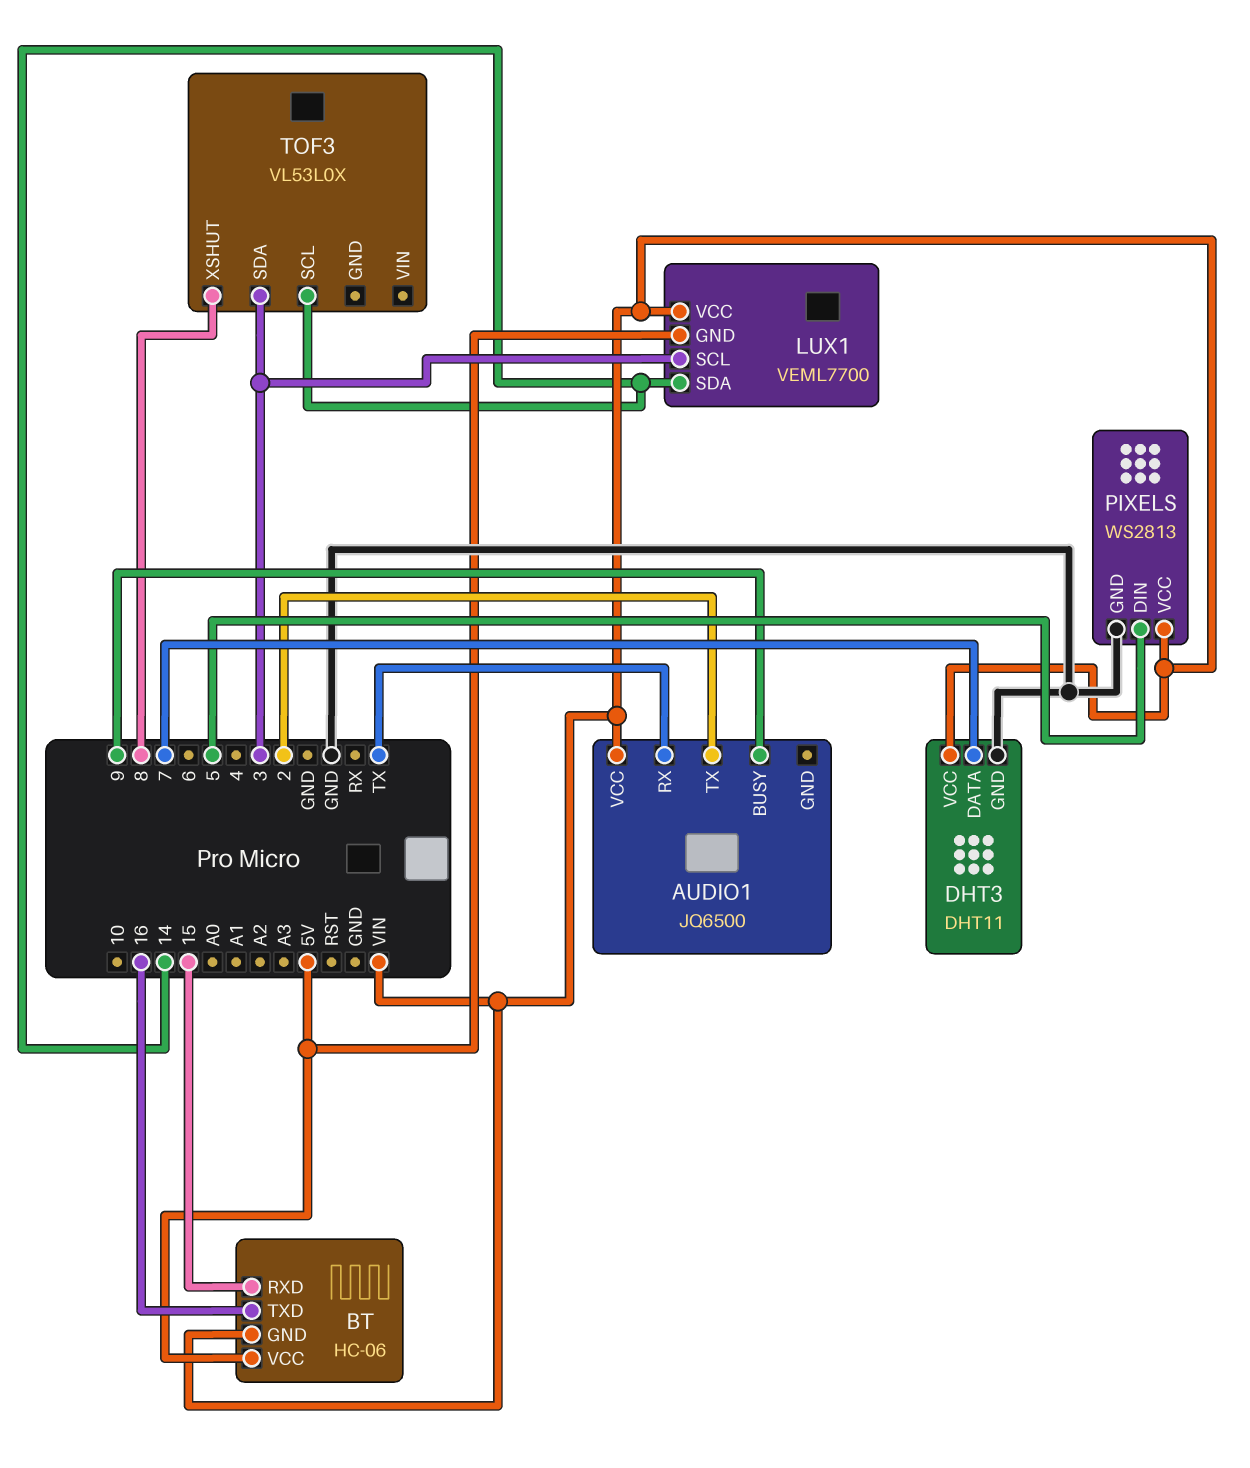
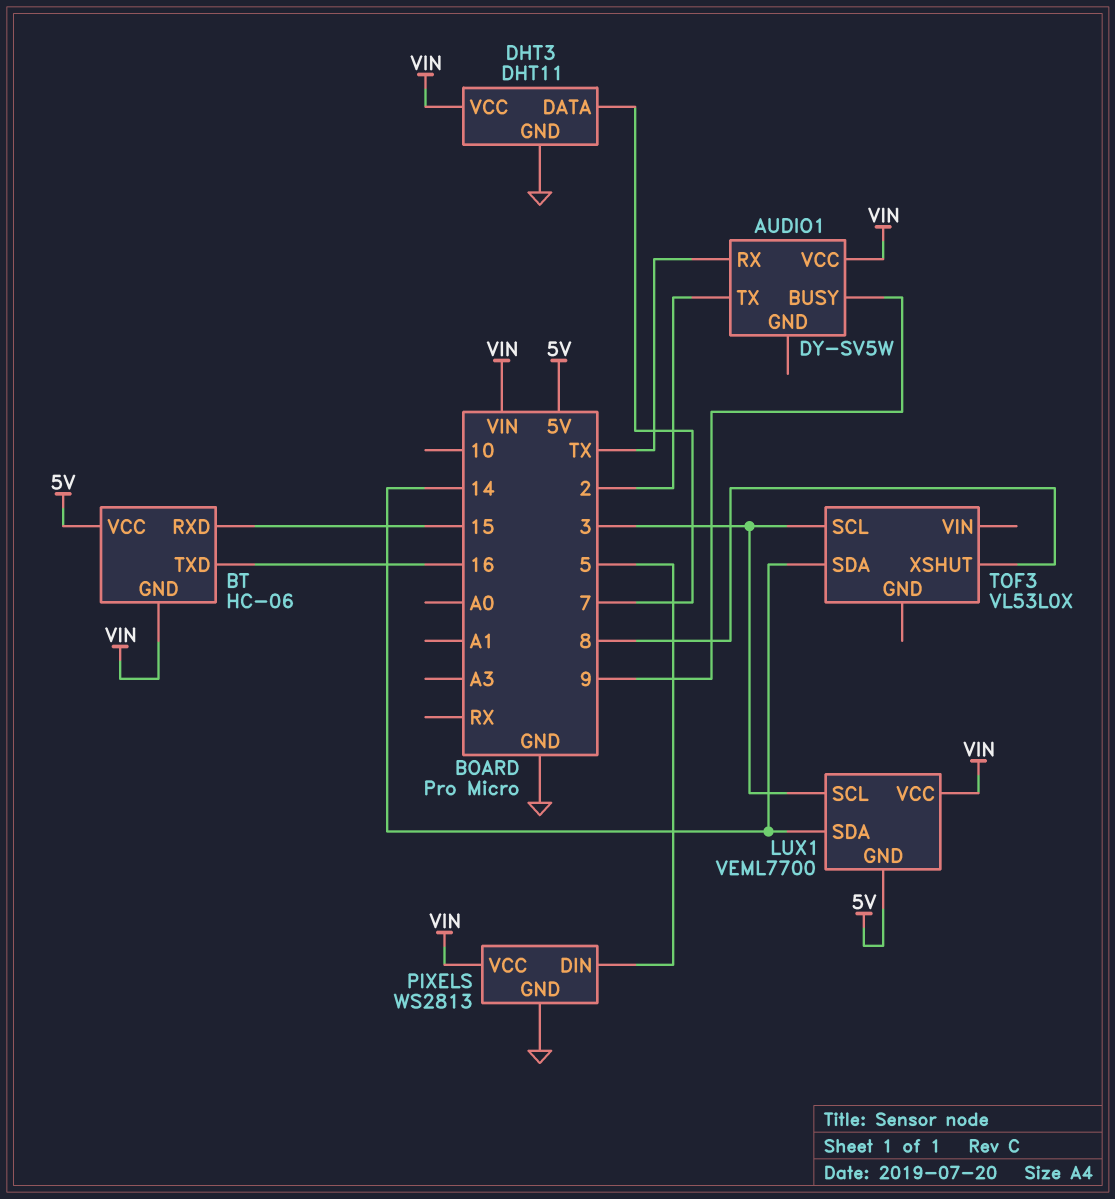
AUDIO1: JQ6500 -> DY-SV5W
TOF3 pin SCL: 14 -> 3
TOF3 pin SDA: 3 -> 14

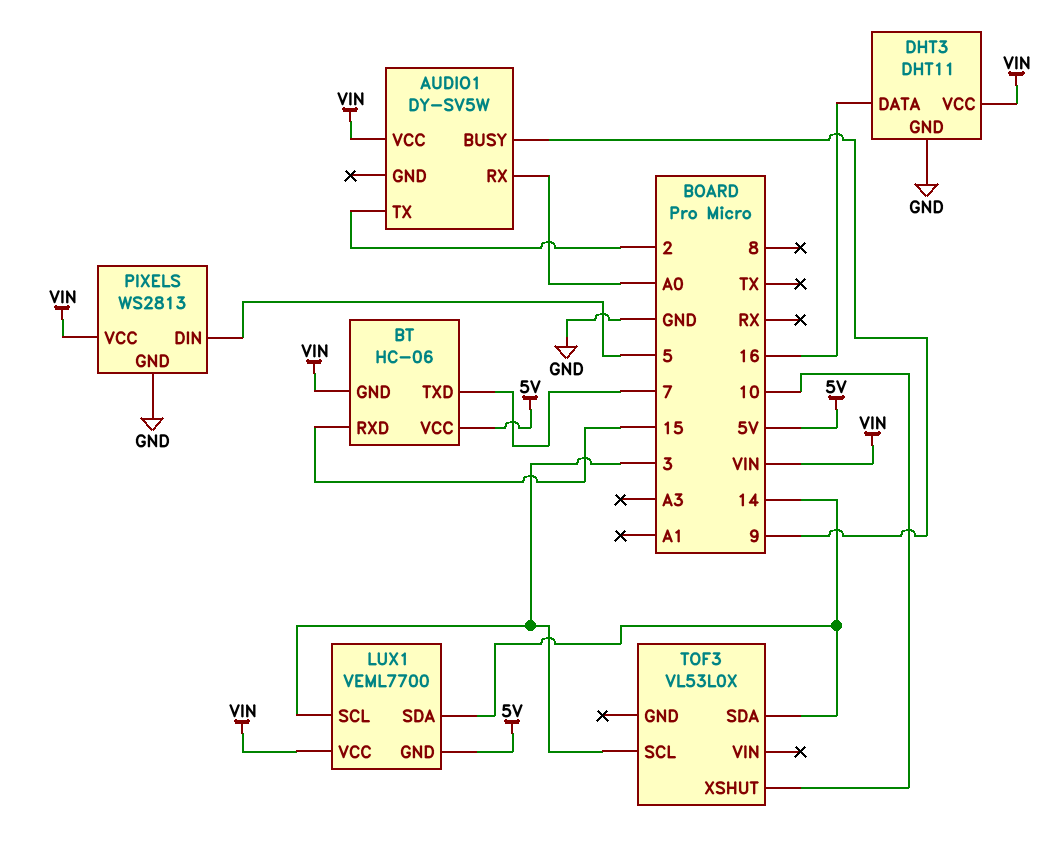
AUDIO1 pin RX: TX -> A0
BT pin TXD: 16 -> 7
DHT3 pin DATA: 7 -> 16
TOF3 pin XSHUT: 8 -> 10

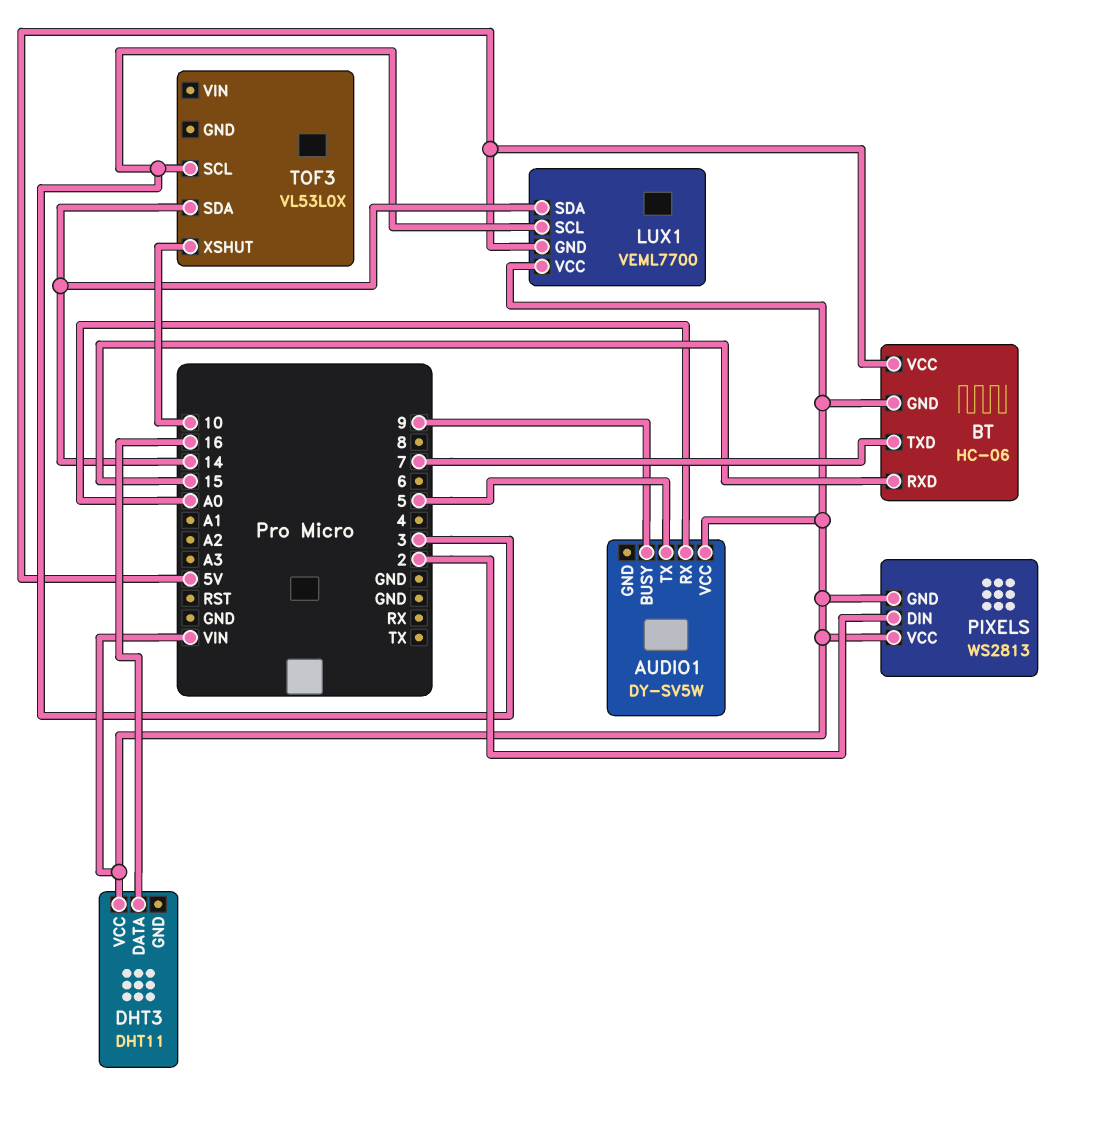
AUDIO1 pin TX: 2 -> 5
DHT3 pin GND: GND -> none
PIXELS pin DIN: 5 -> 2
PIXELS pin GND: GND -> VIN

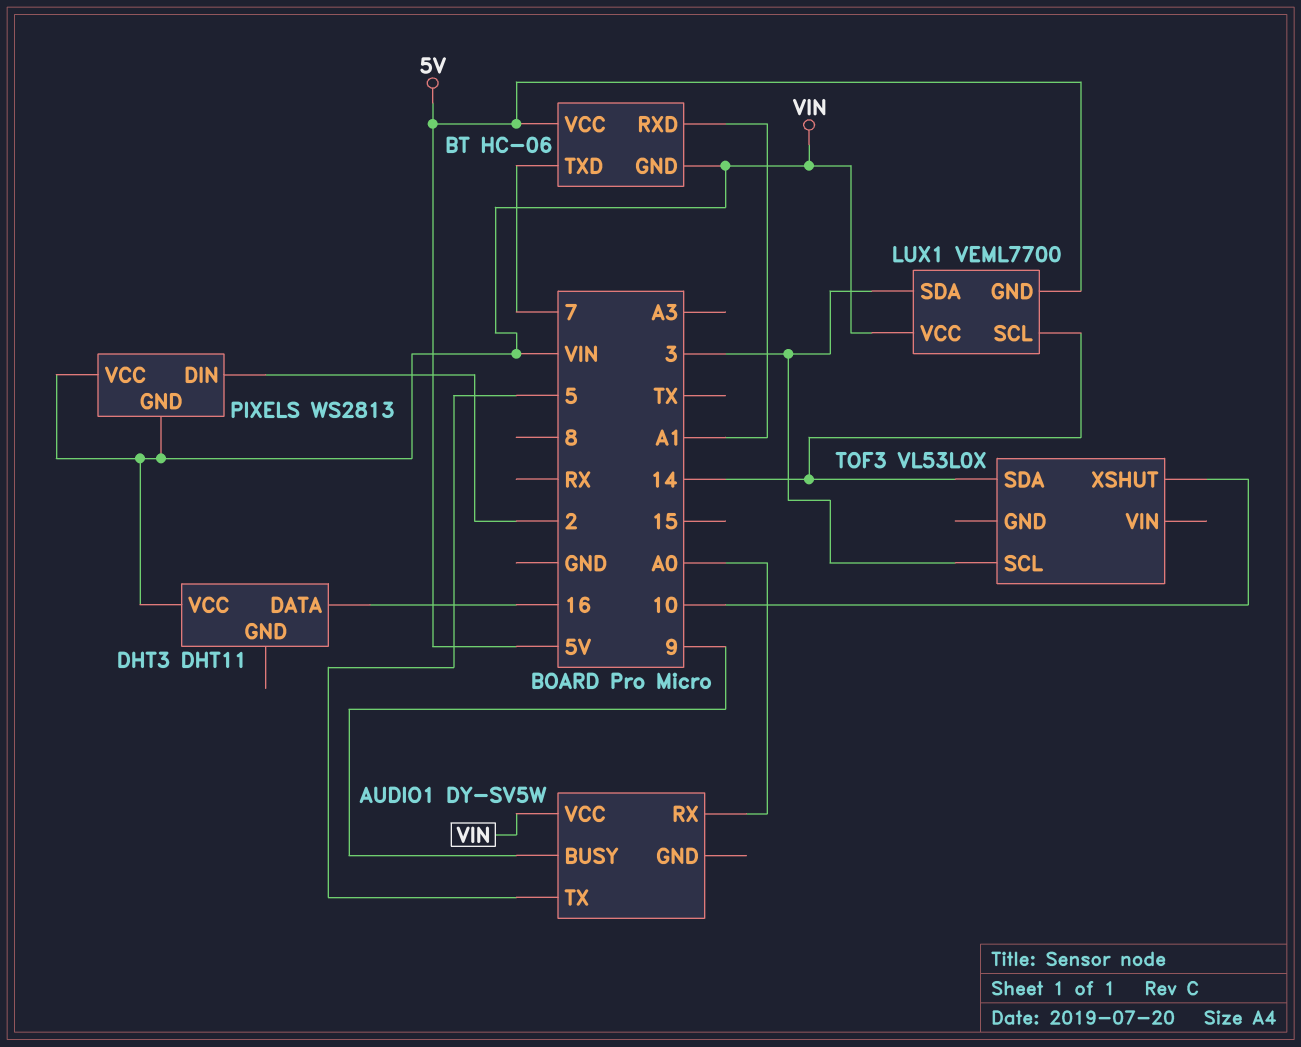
BT pin RXD: 15 -> A1
LUX1 pin SCL: 3 -> 14
LUX1 pin SDA: 14 -> 3

